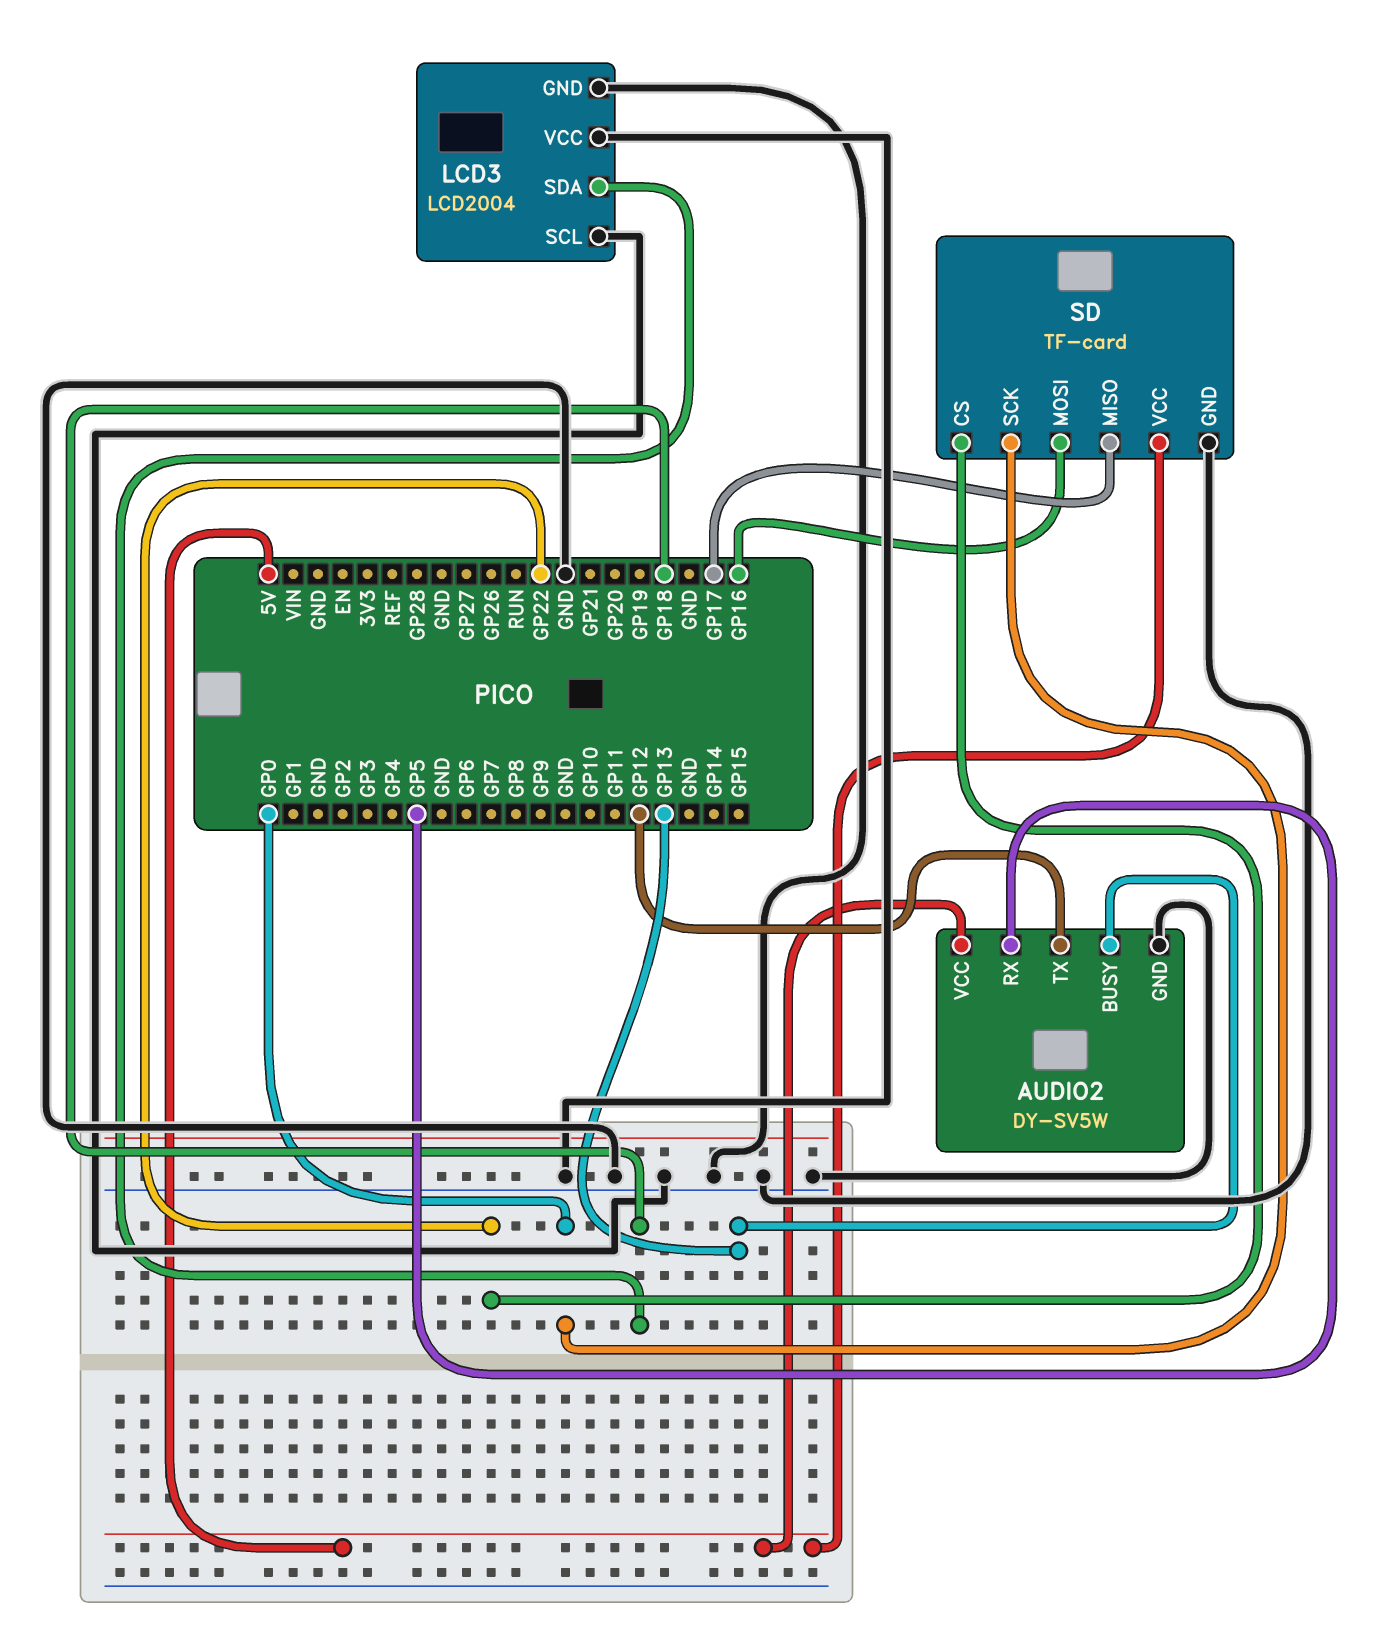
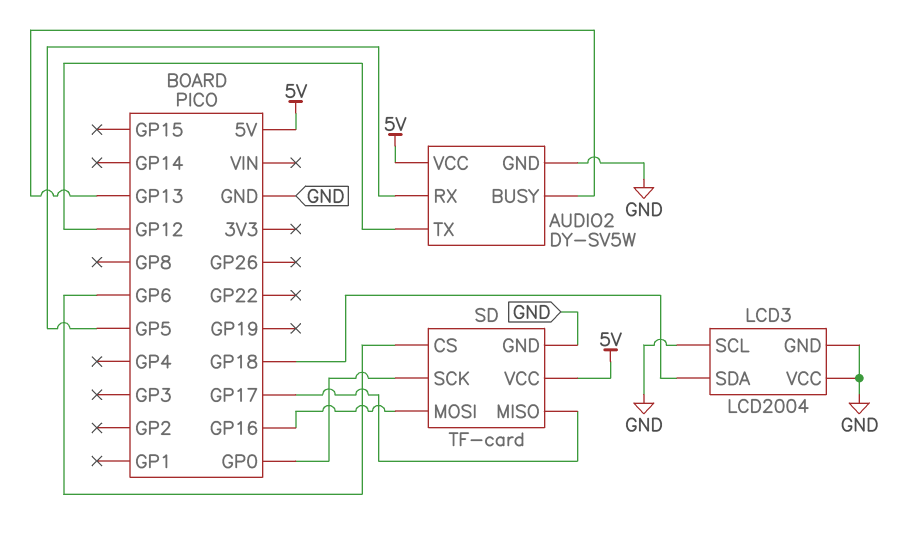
SD pin CS: GP22 -> GP6

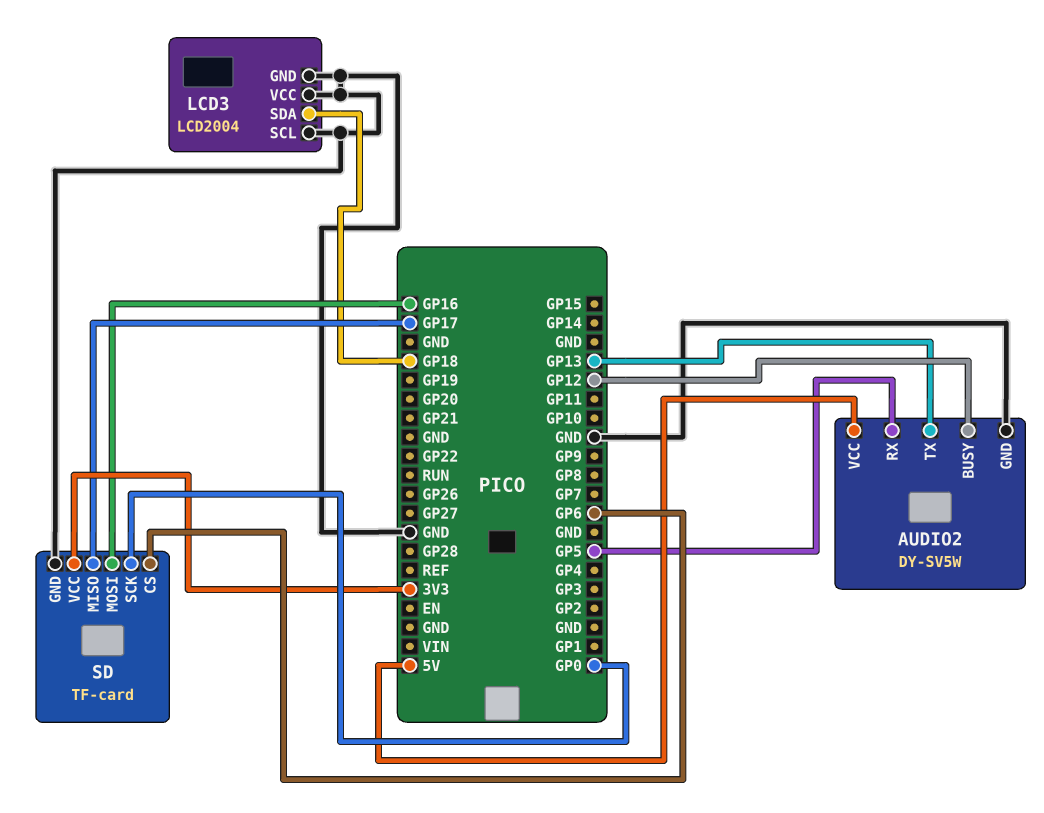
AUDIO2 pin BUSY: GP13 -> GP12
AUDIO2 pin TX: GP12 -> GP13
SD pin VCC: 5V -> 3V3

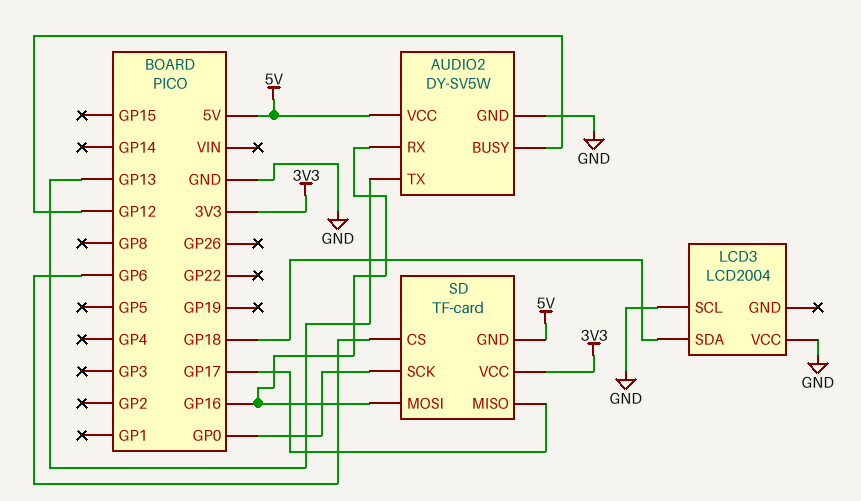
AUDIO2 pin RX: GP5 -> GP16
LCD3 pin GND: GND -> none
SD pin GND: GND -> 5V

